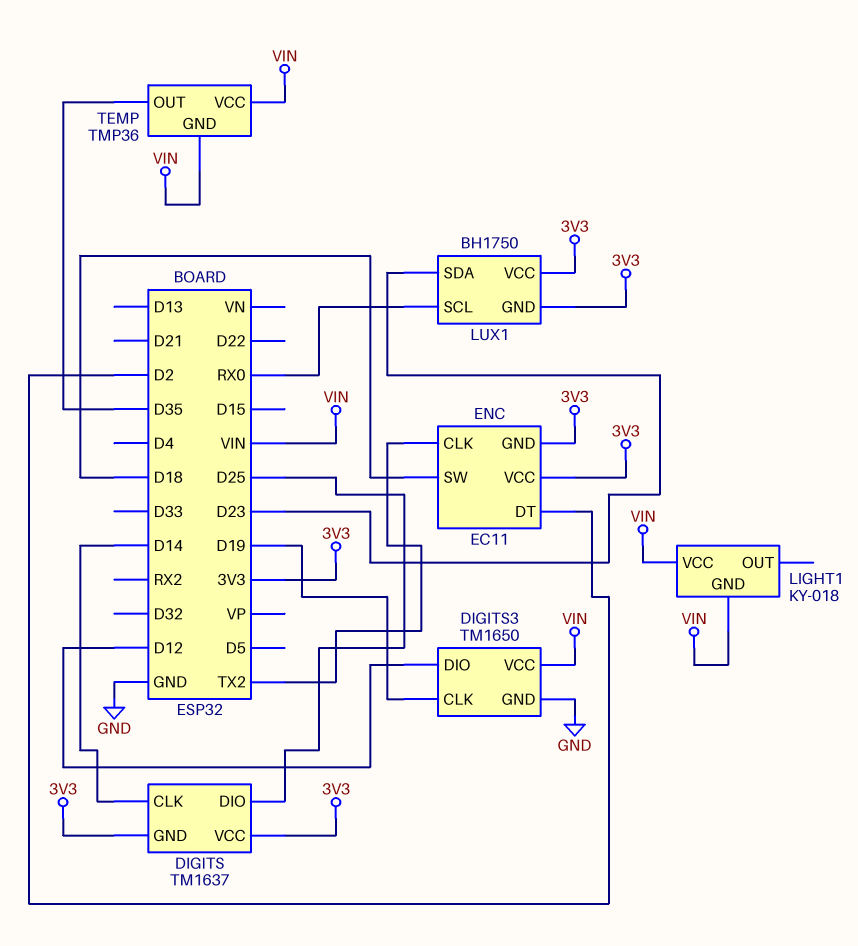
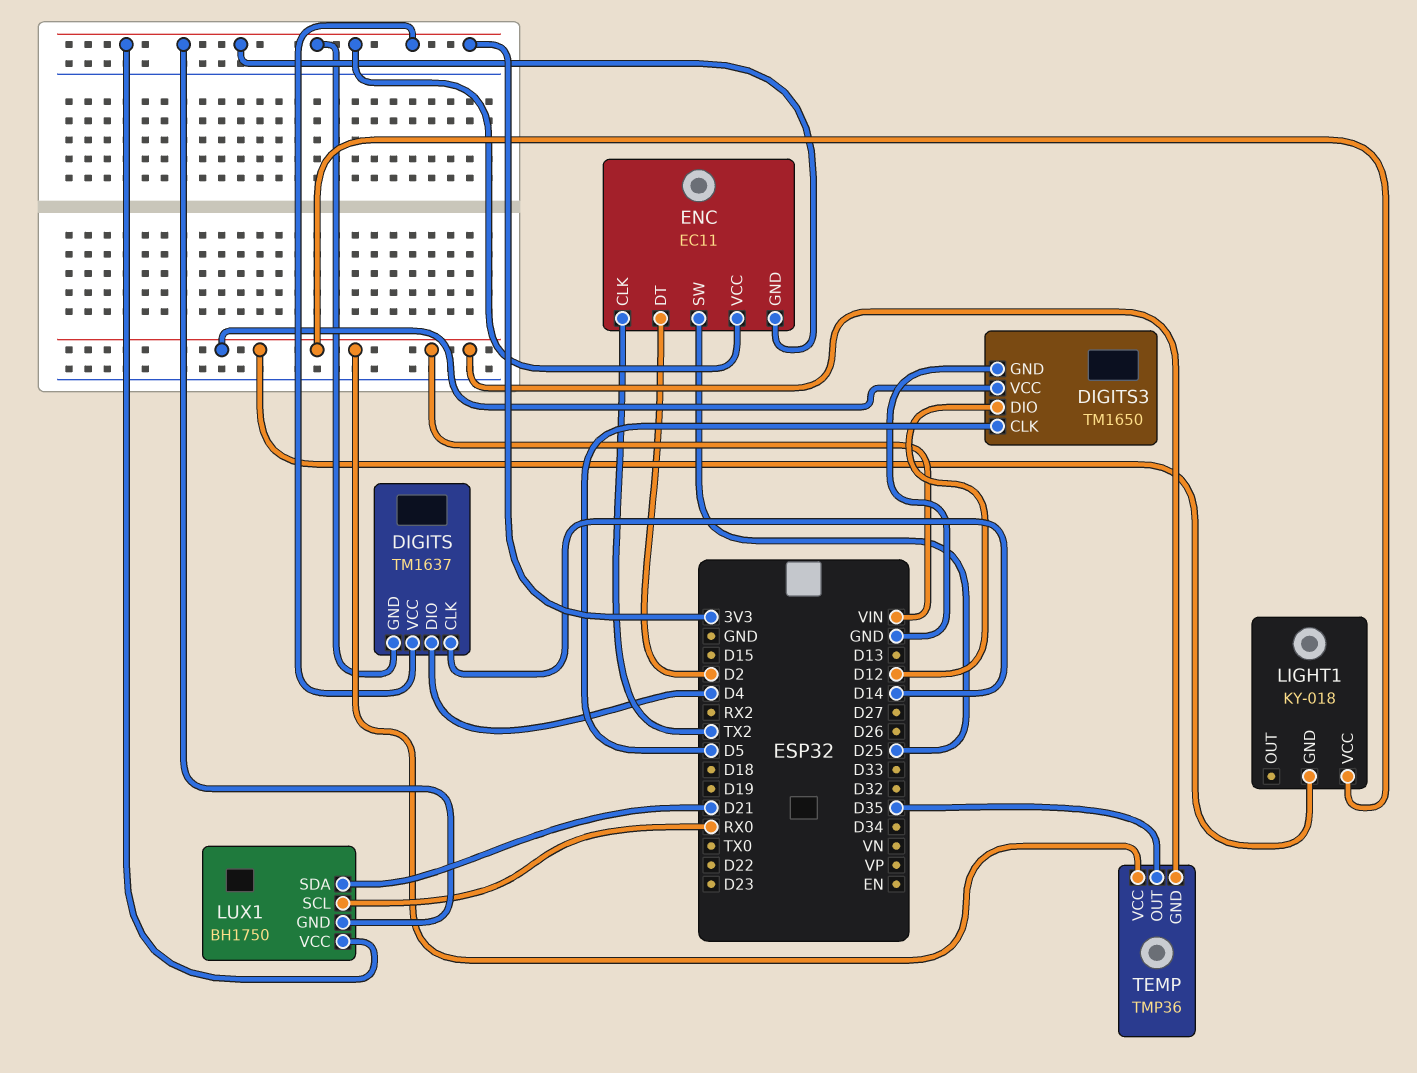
DIGITS pin DIO: D25 -> D4
DIGITS3 pin CLK: D19 -> D5
ENC pin SW: D18 -> D25
LUX1 pin SDA: D23 -> D21

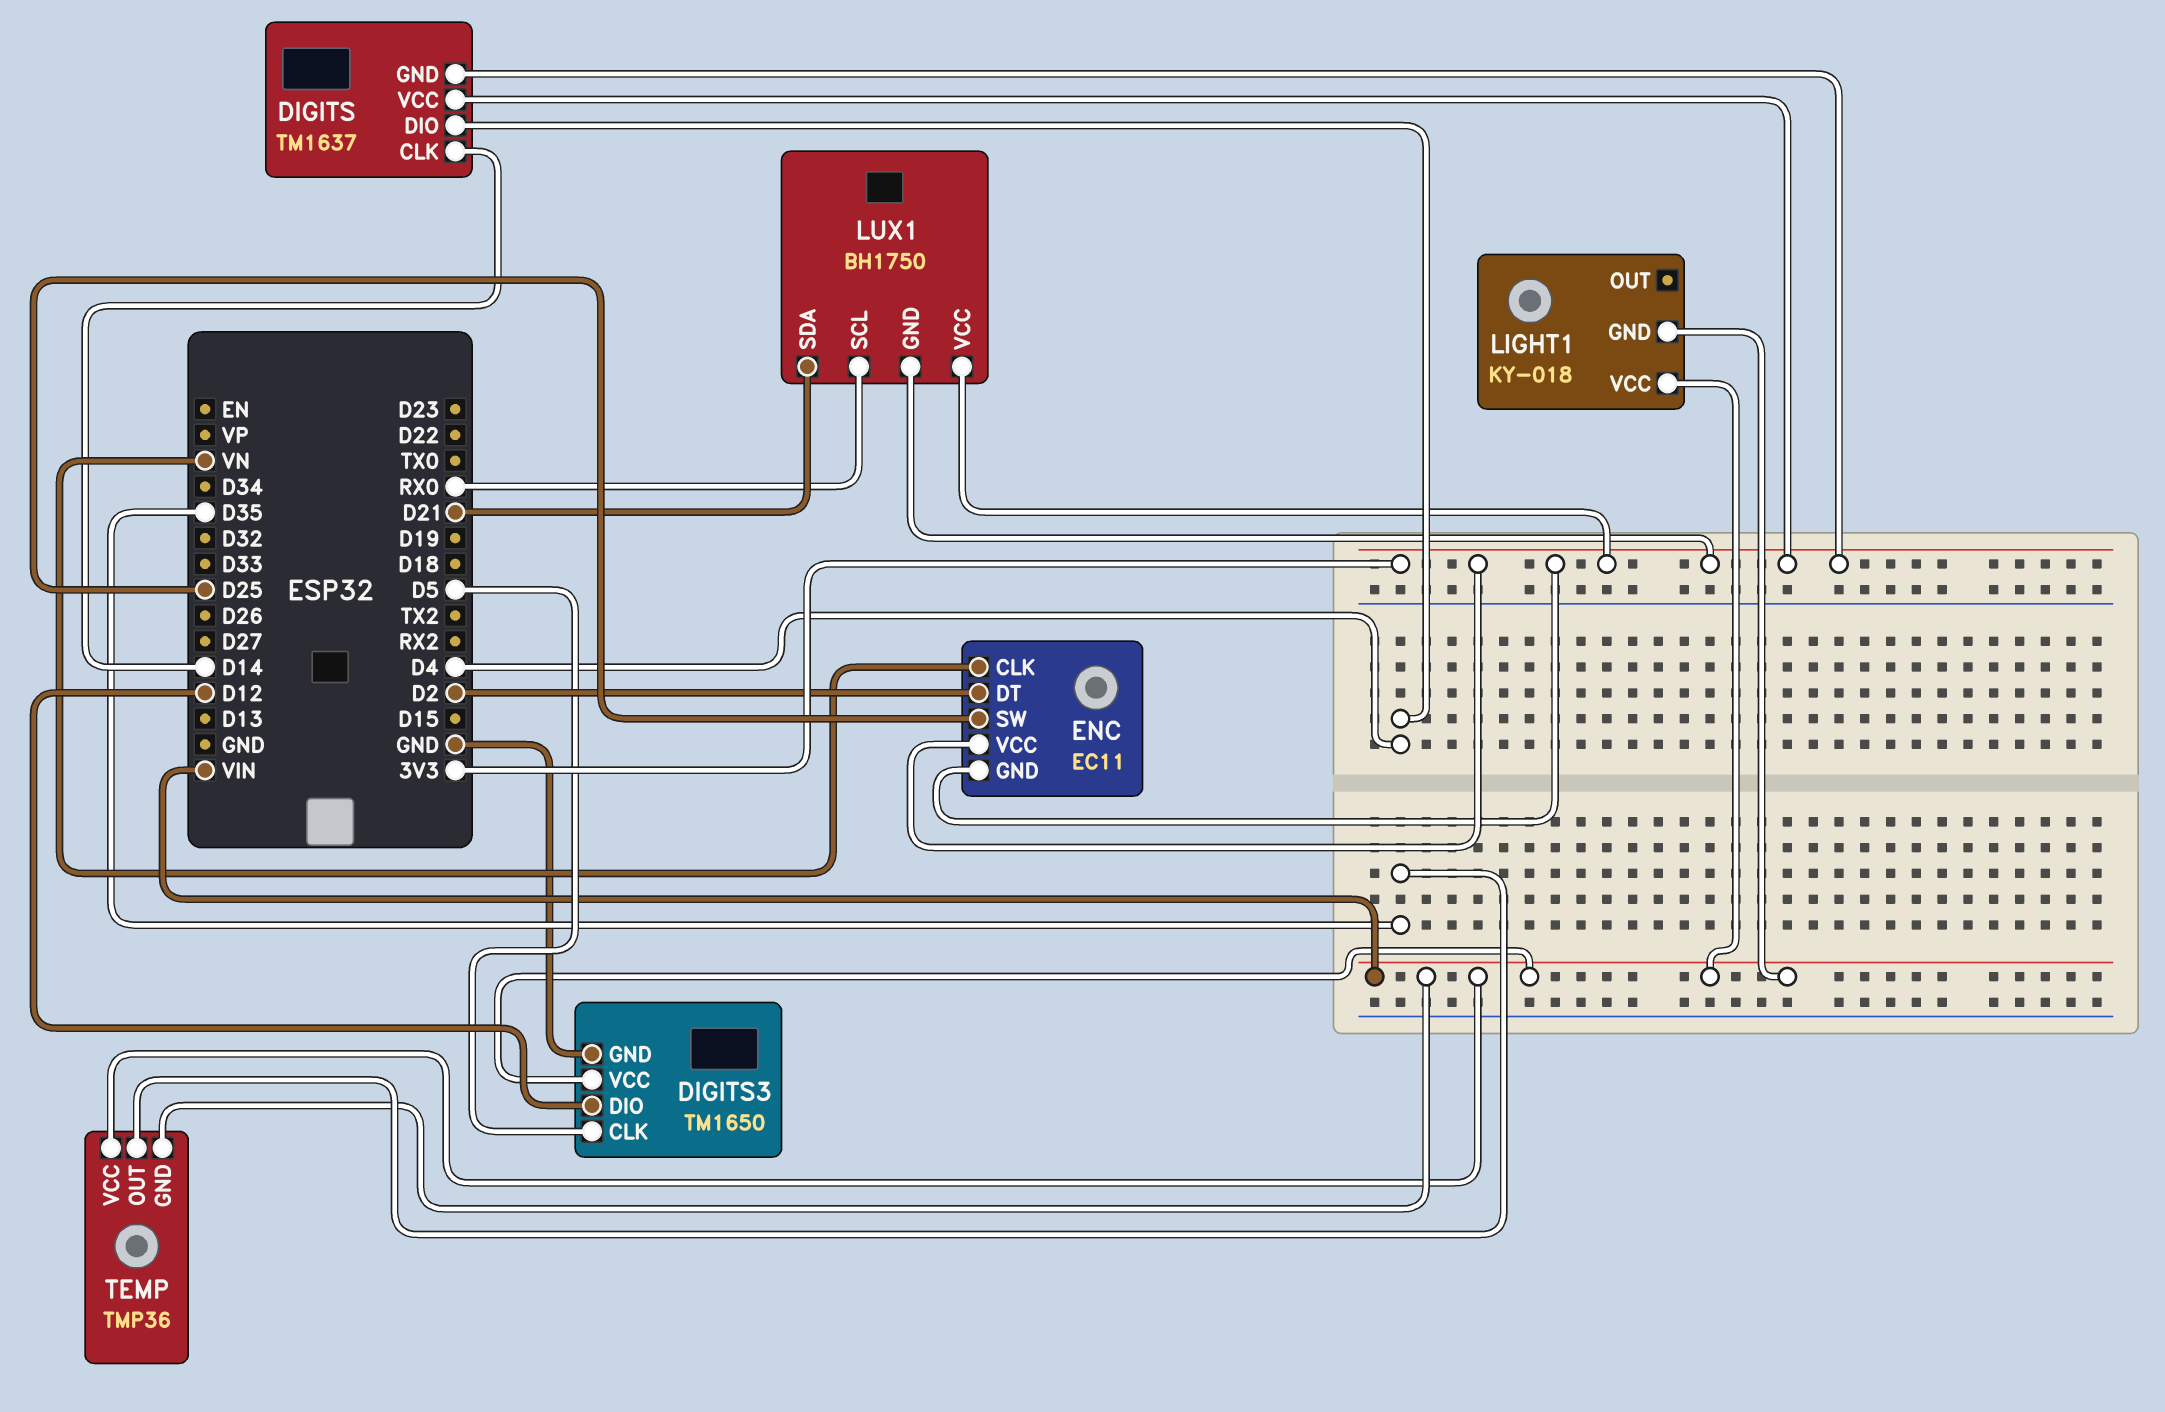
ENC pin CLK: TX2 -> VN

